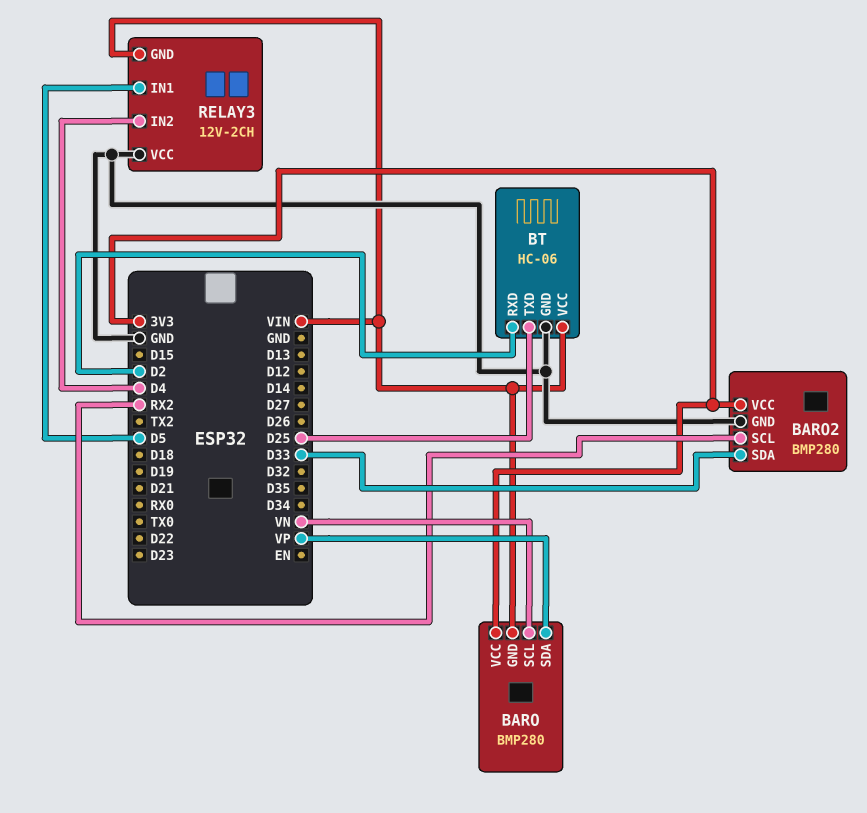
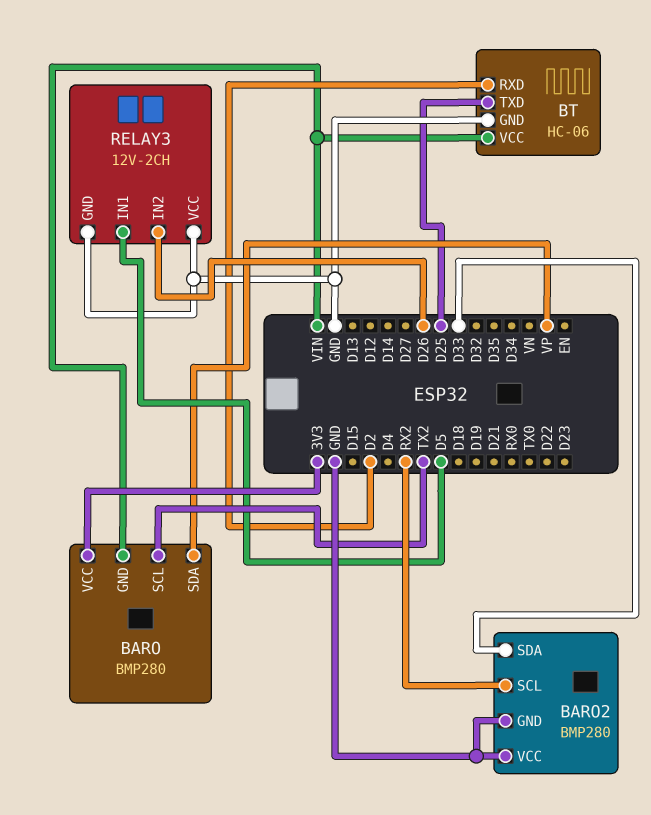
BARO pin SCL: VN -> TX2
BARO2 pin VCC: 3V3 -> GND
RELAY3 pin GND: VIN -> GND
RELAY3 pin IN2: D4 -> D26

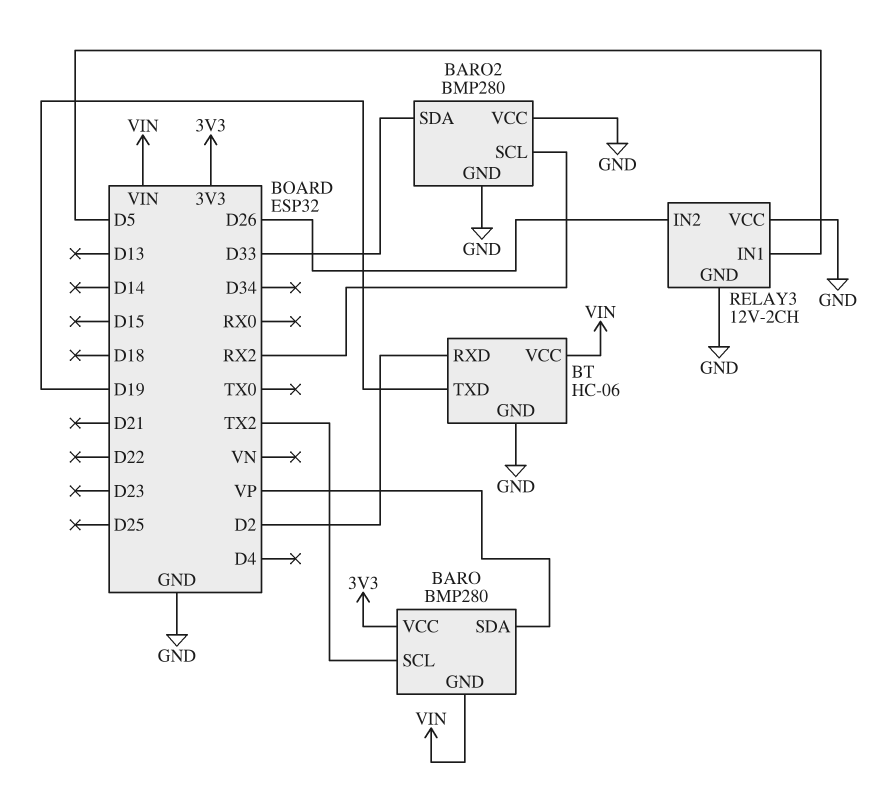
BT pin TXD: D25 -> D19

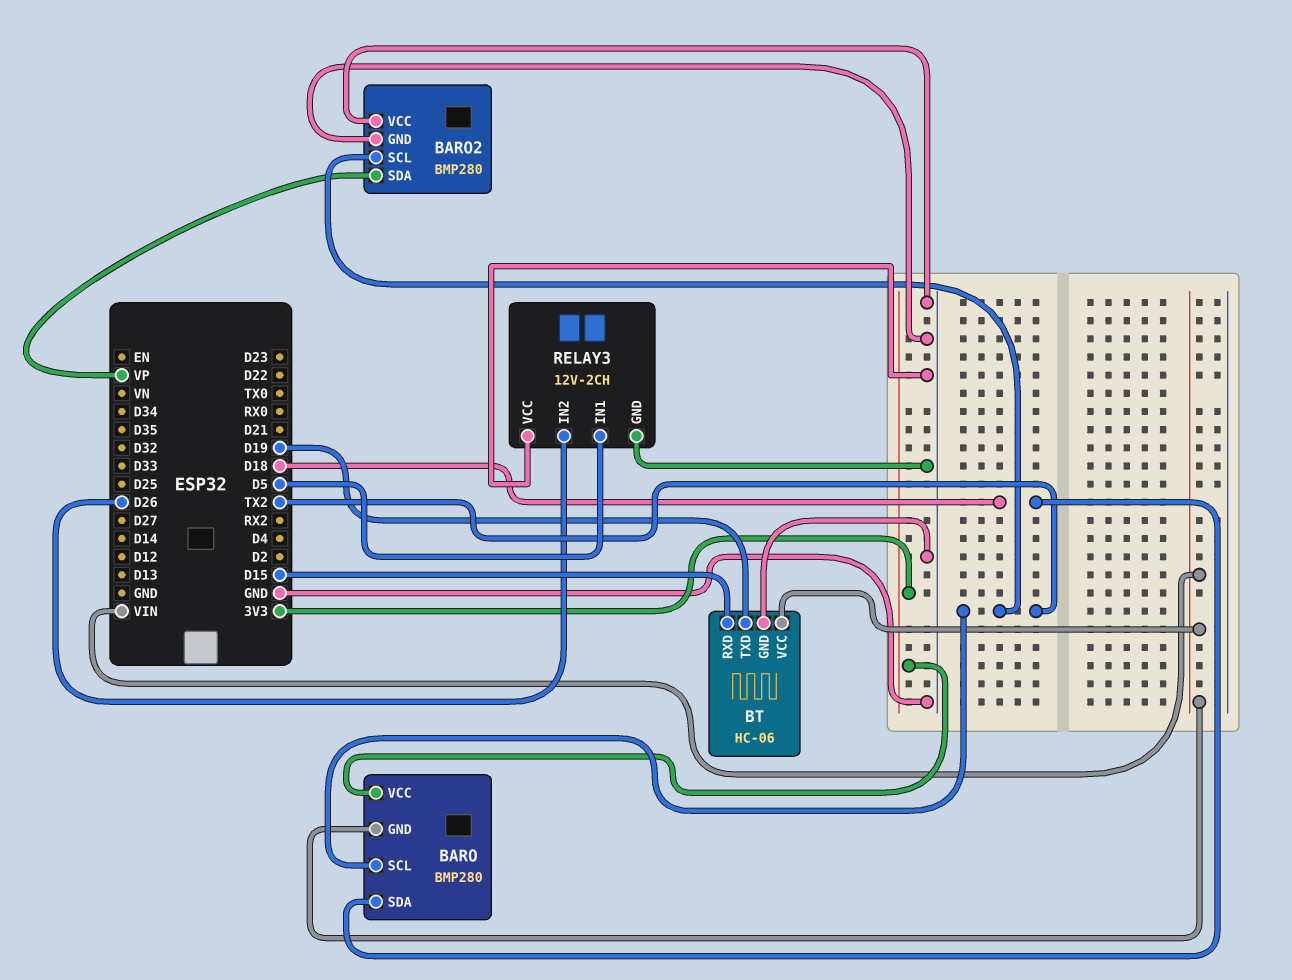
BARO pin SDA: VP -> D18
BARO2 pin SCL: RX2 -> TX2
BARO2 pin SDA: D33 -> VP
BT pin RXD: D2 -> D15

